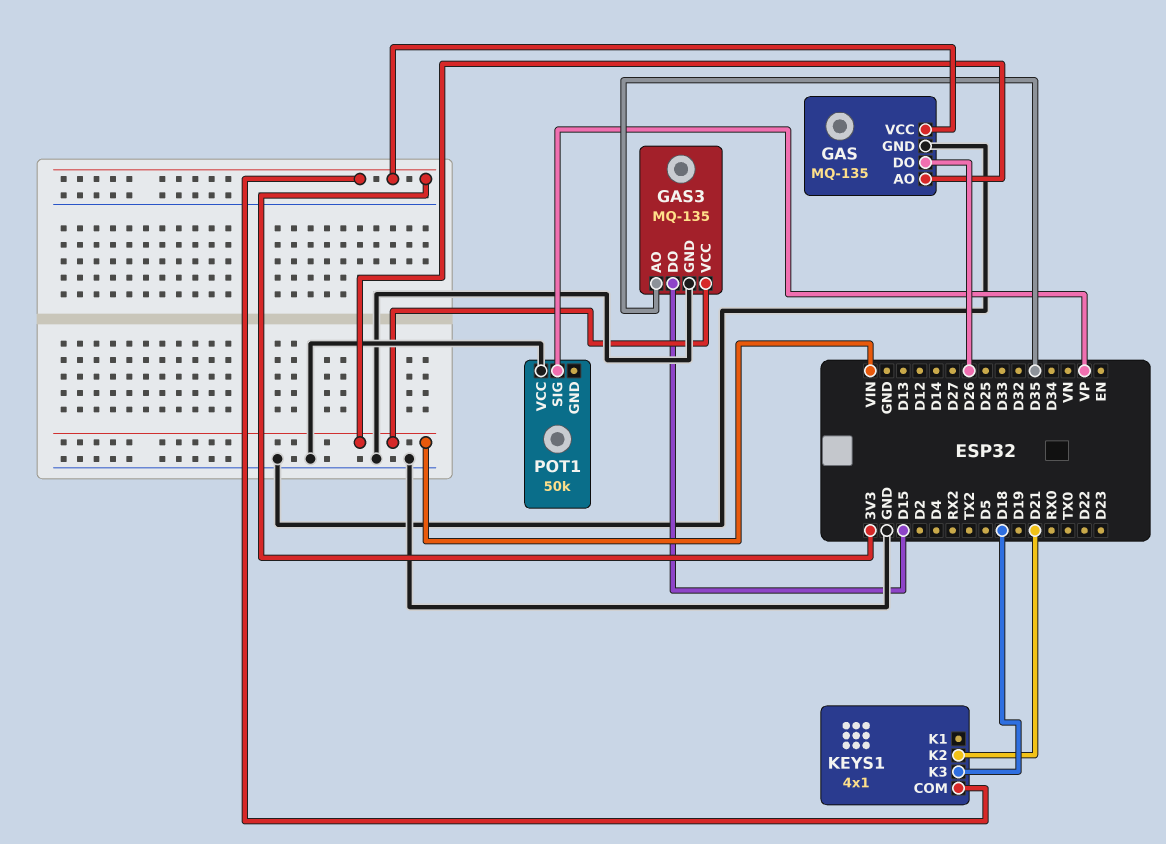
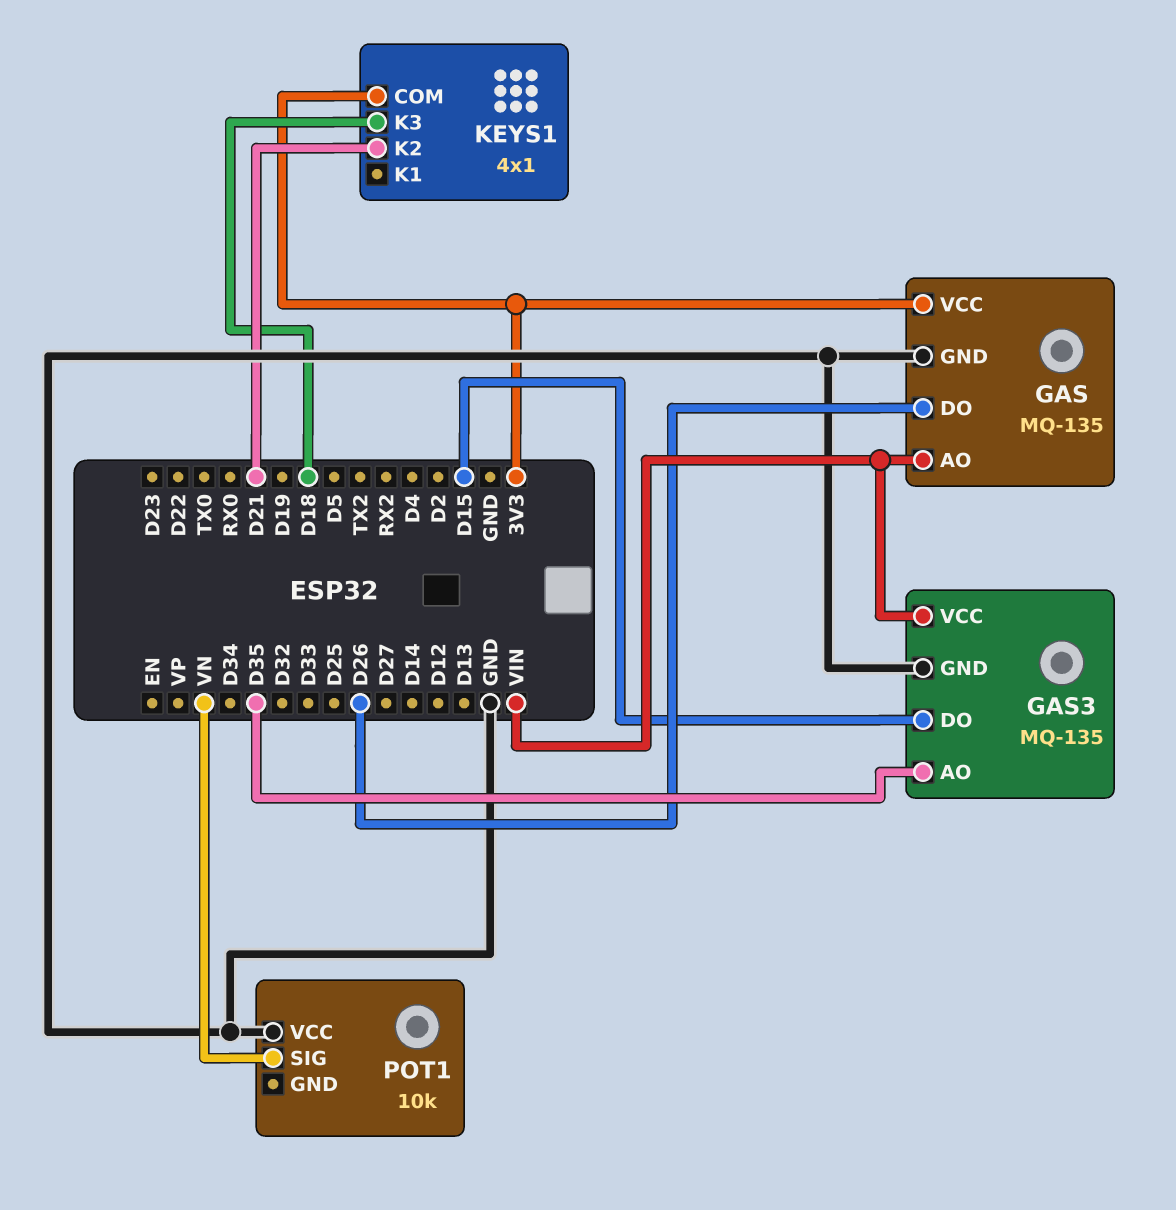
POT1: 50k -> 10k
POT1 pin SIG: VP -> VN

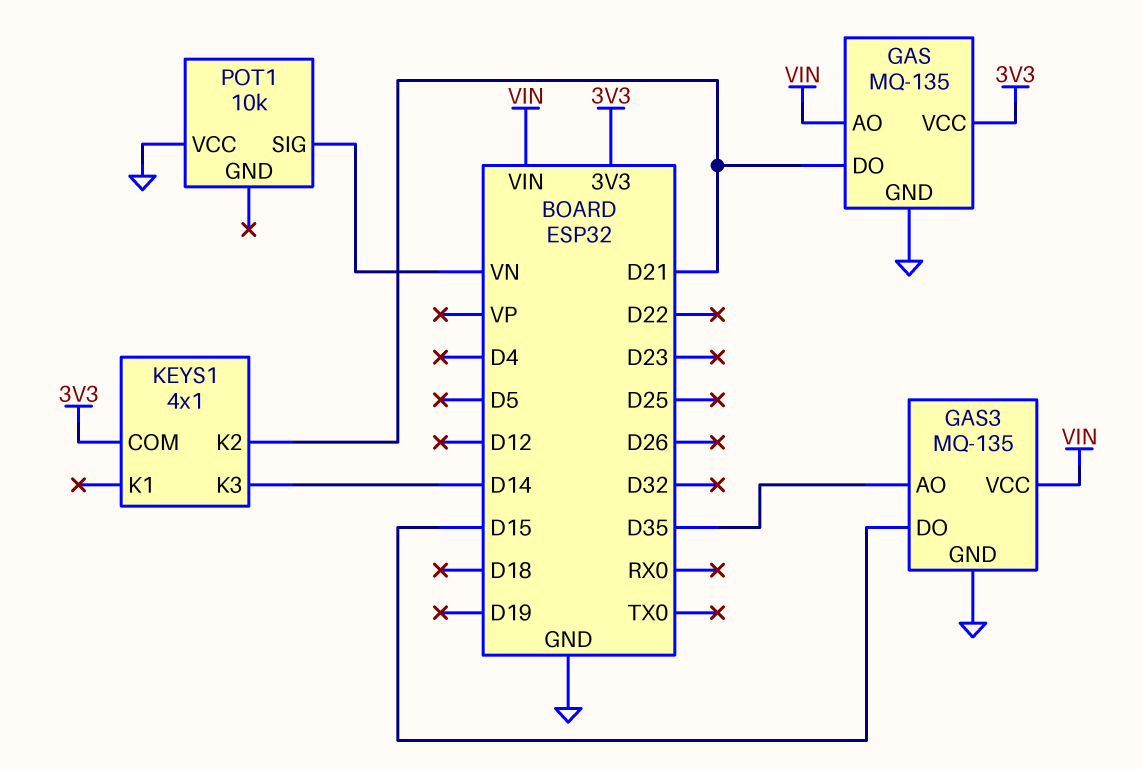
GAS pin DO: D26 -> D21
KEYS1 pin K3: D18 -> D14

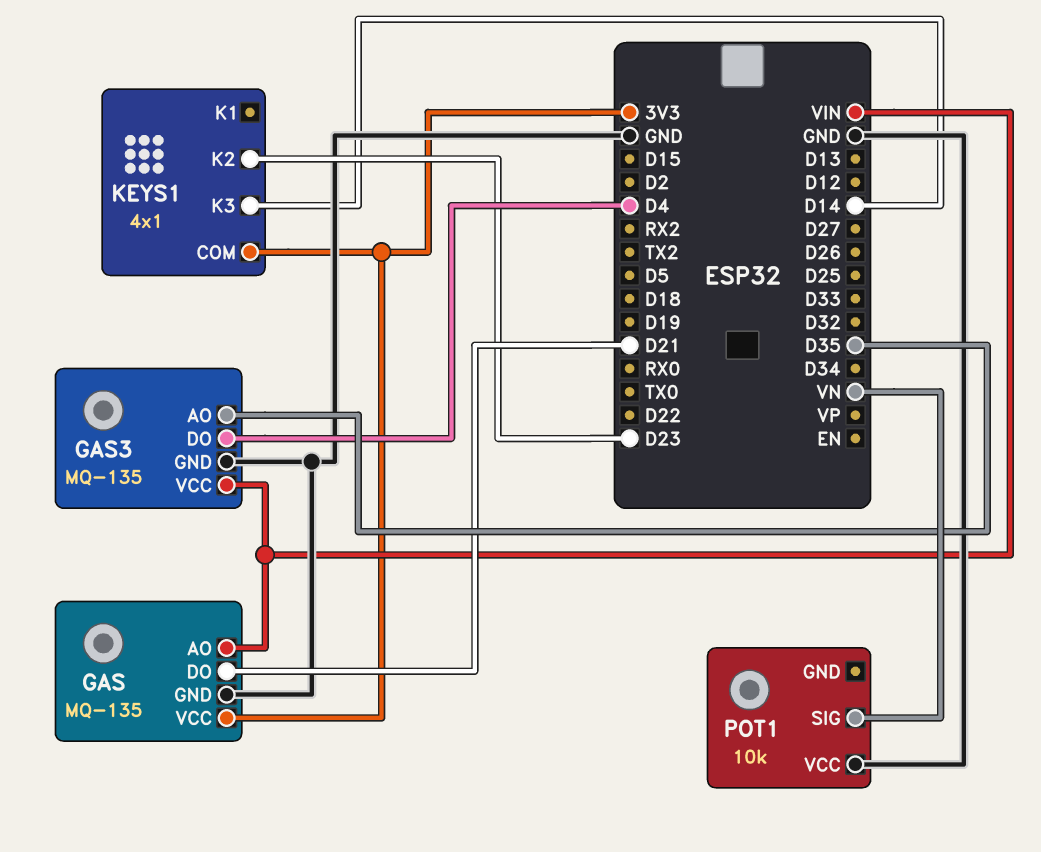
GAS3 pin DO: D15 -> D4
KEYS1 pin K2: D21 -> D23

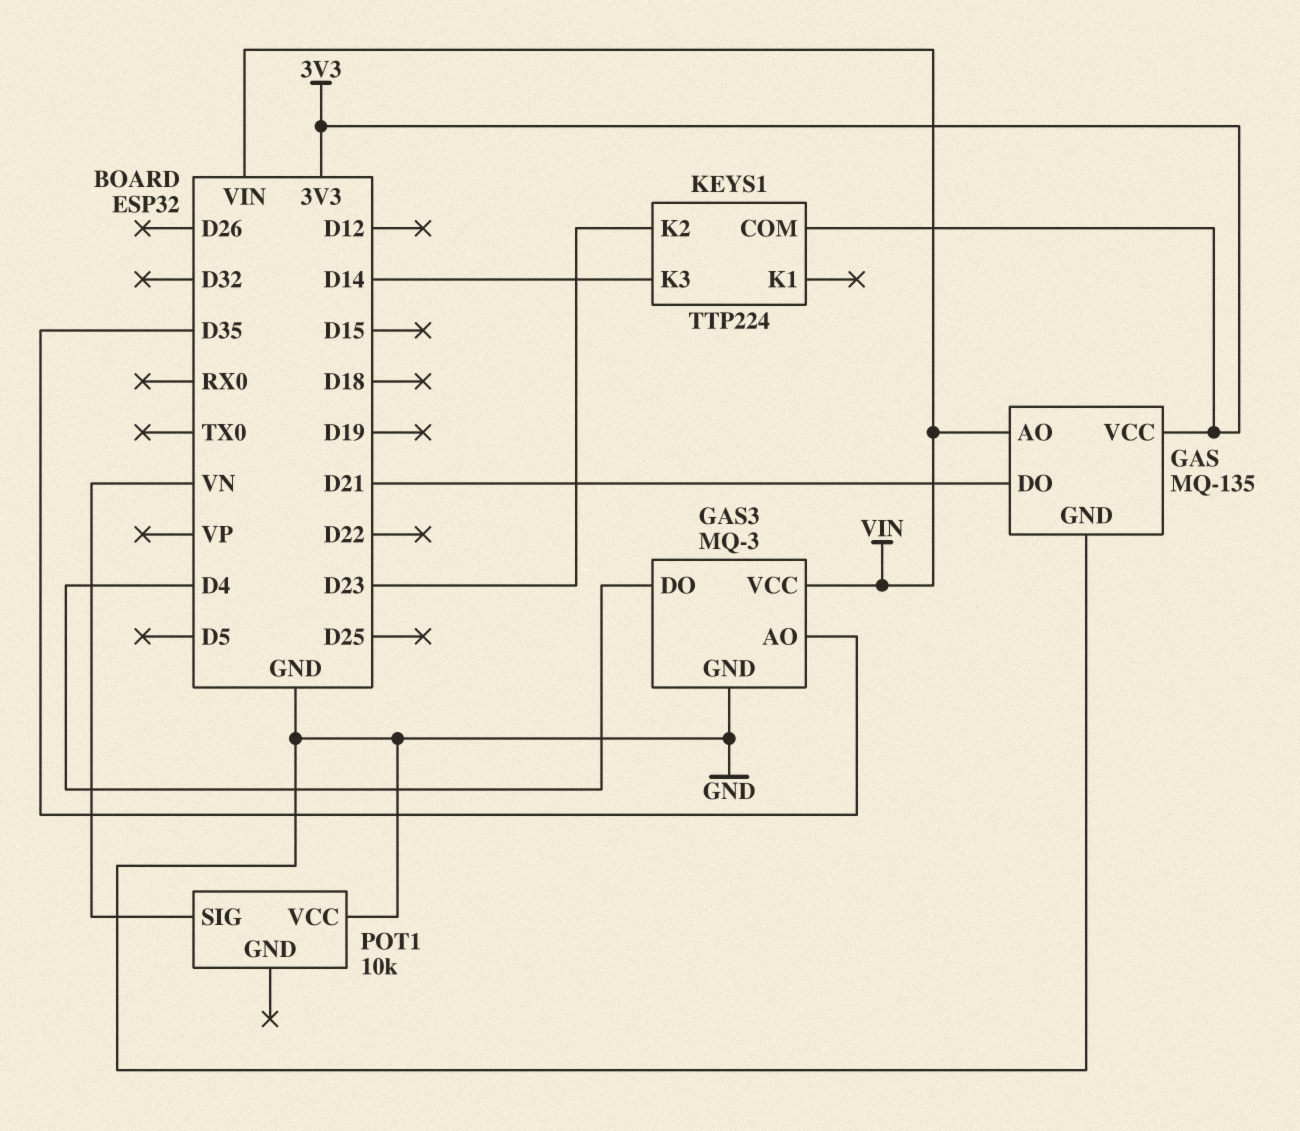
GAS3: MQ-135 -> MQ-3
KEYS1: 4x1 -> TTP224

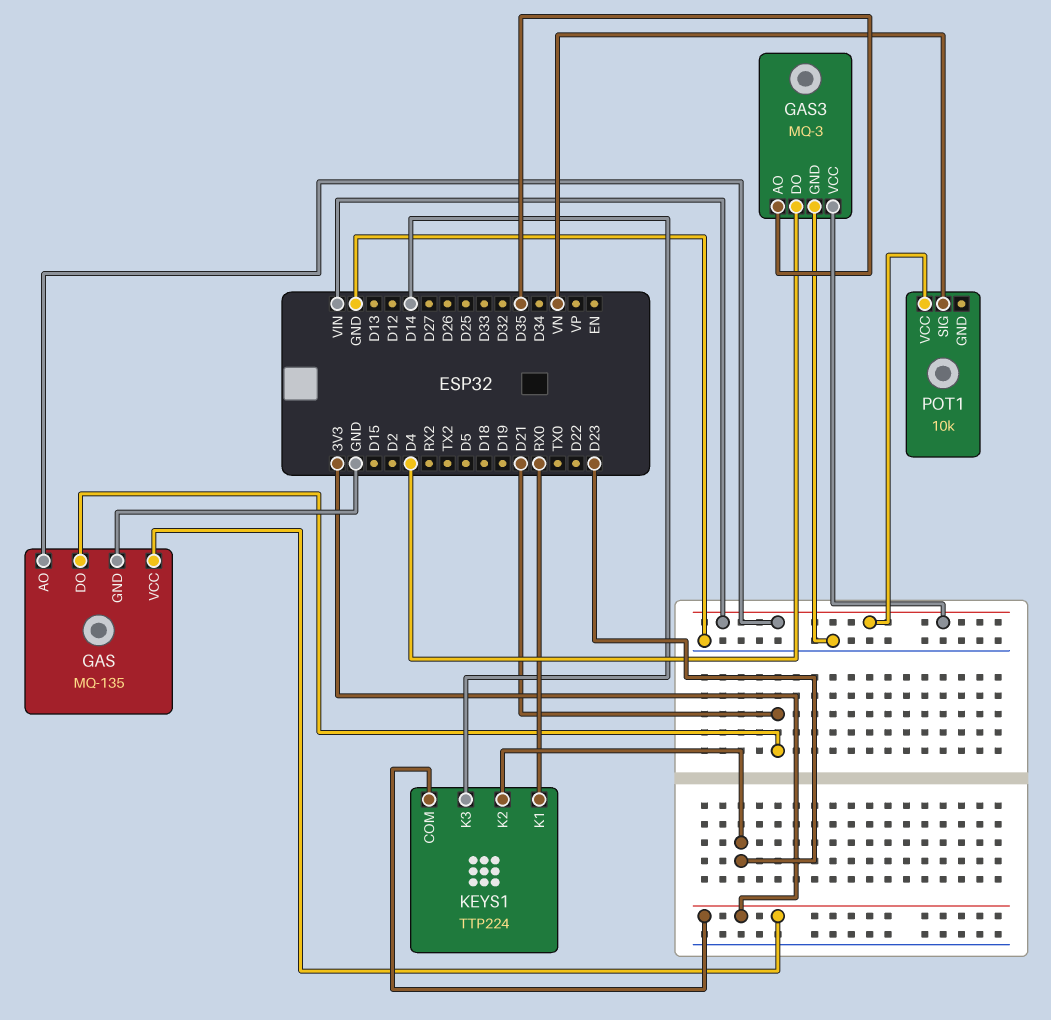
KEYS1 pin K1: none -> RX0
POT1 pin VCC: GND -> VIN

